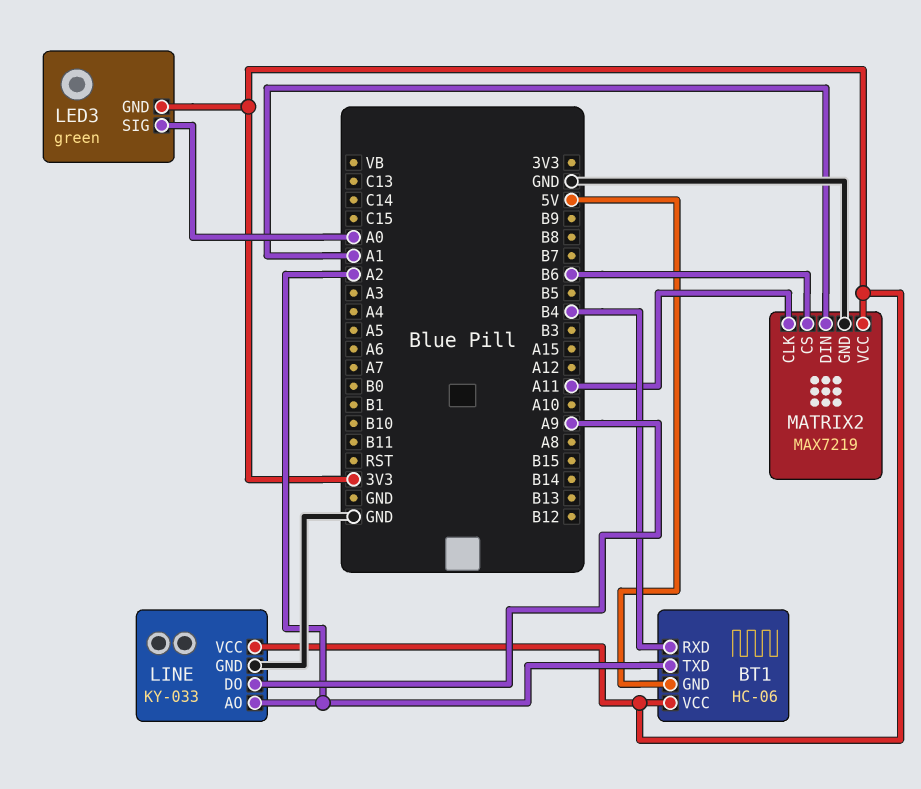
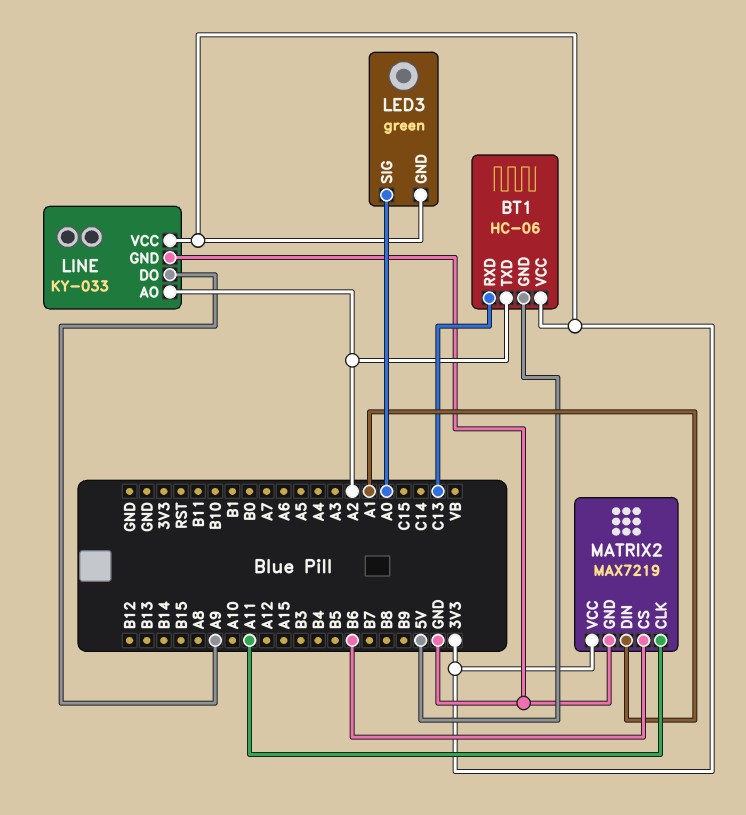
BT1 pin RXD: B4 -> C13

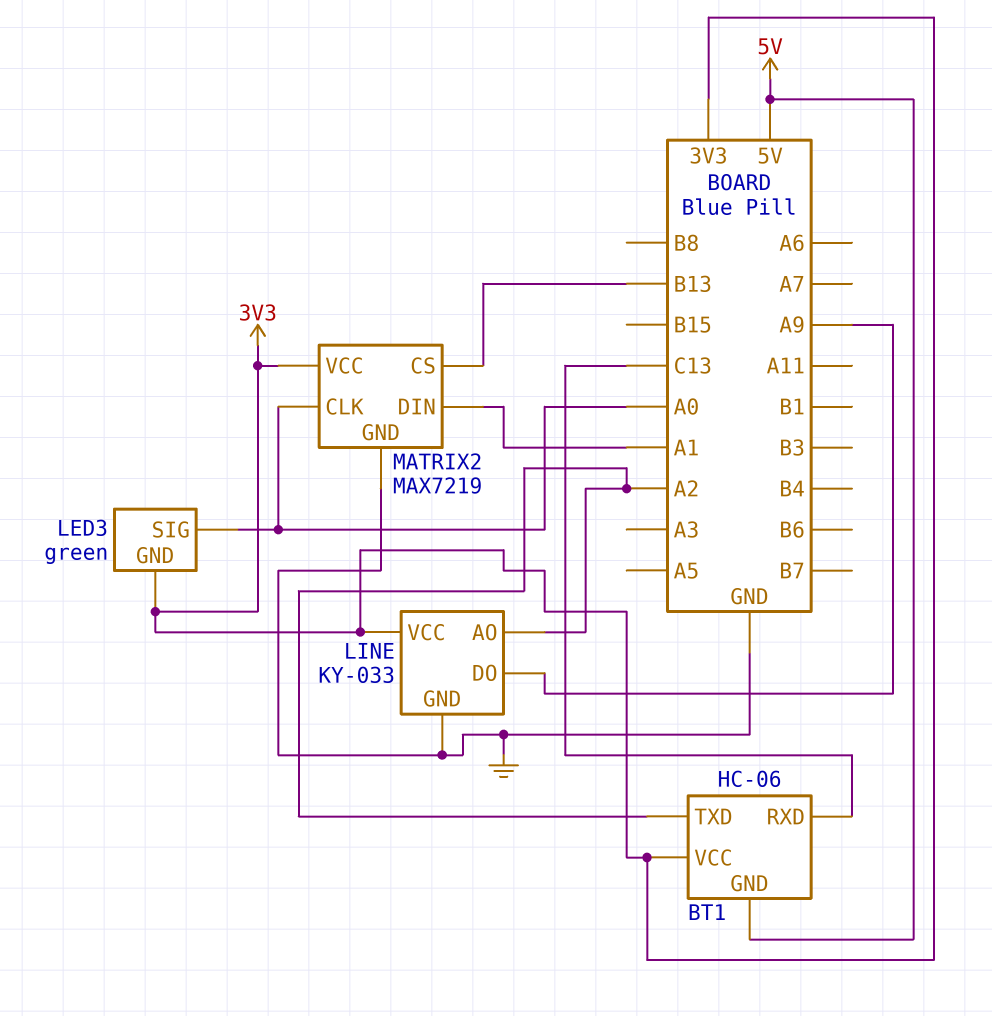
MATRIX2 pin CLK: A11 -> A0
MATRIX2 pin CS: B6 -> B13

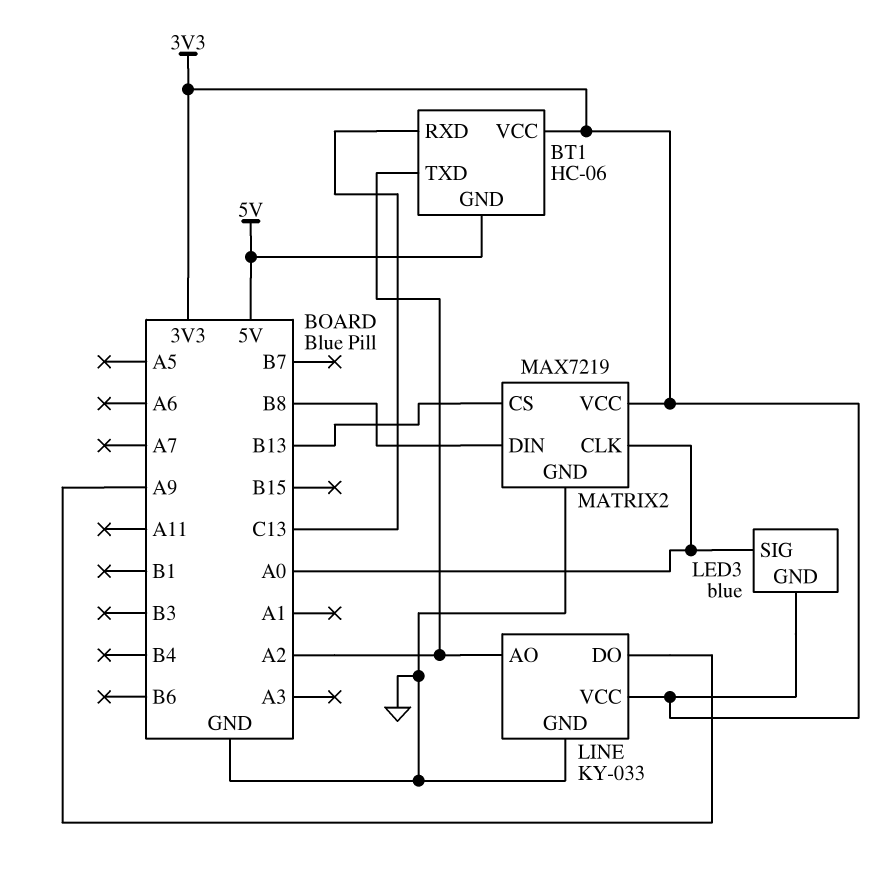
LED3: green -> blue
MATRIX2 pin DIN: A1 -> B8

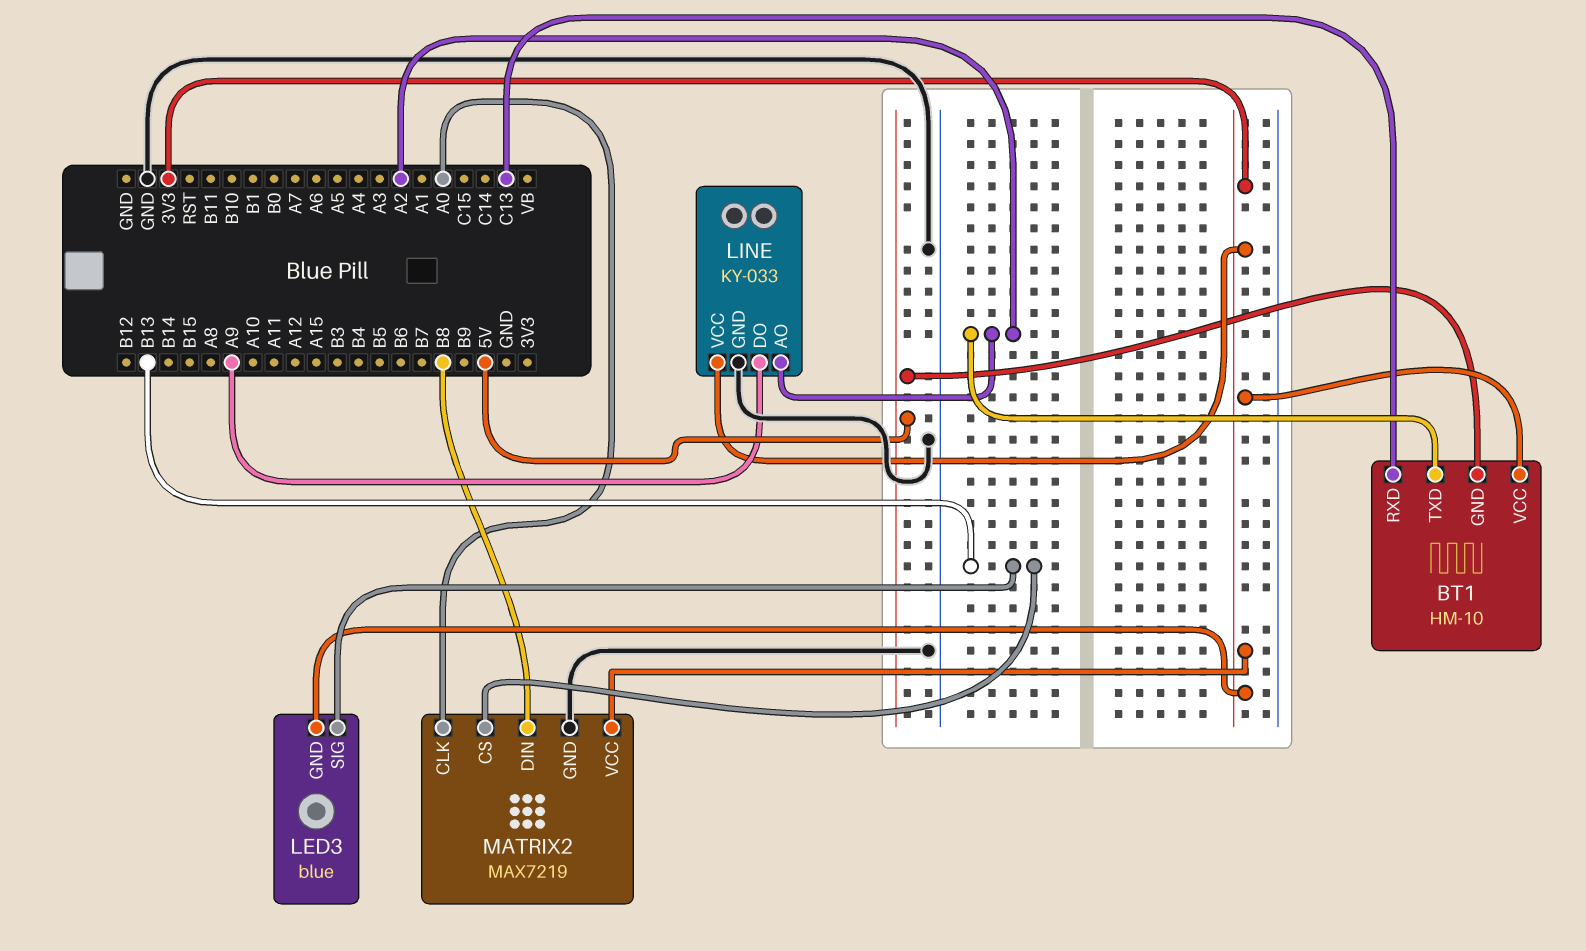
BT1: HC-06 -> HM-10
LED3 pin SIG: A0 -> B13

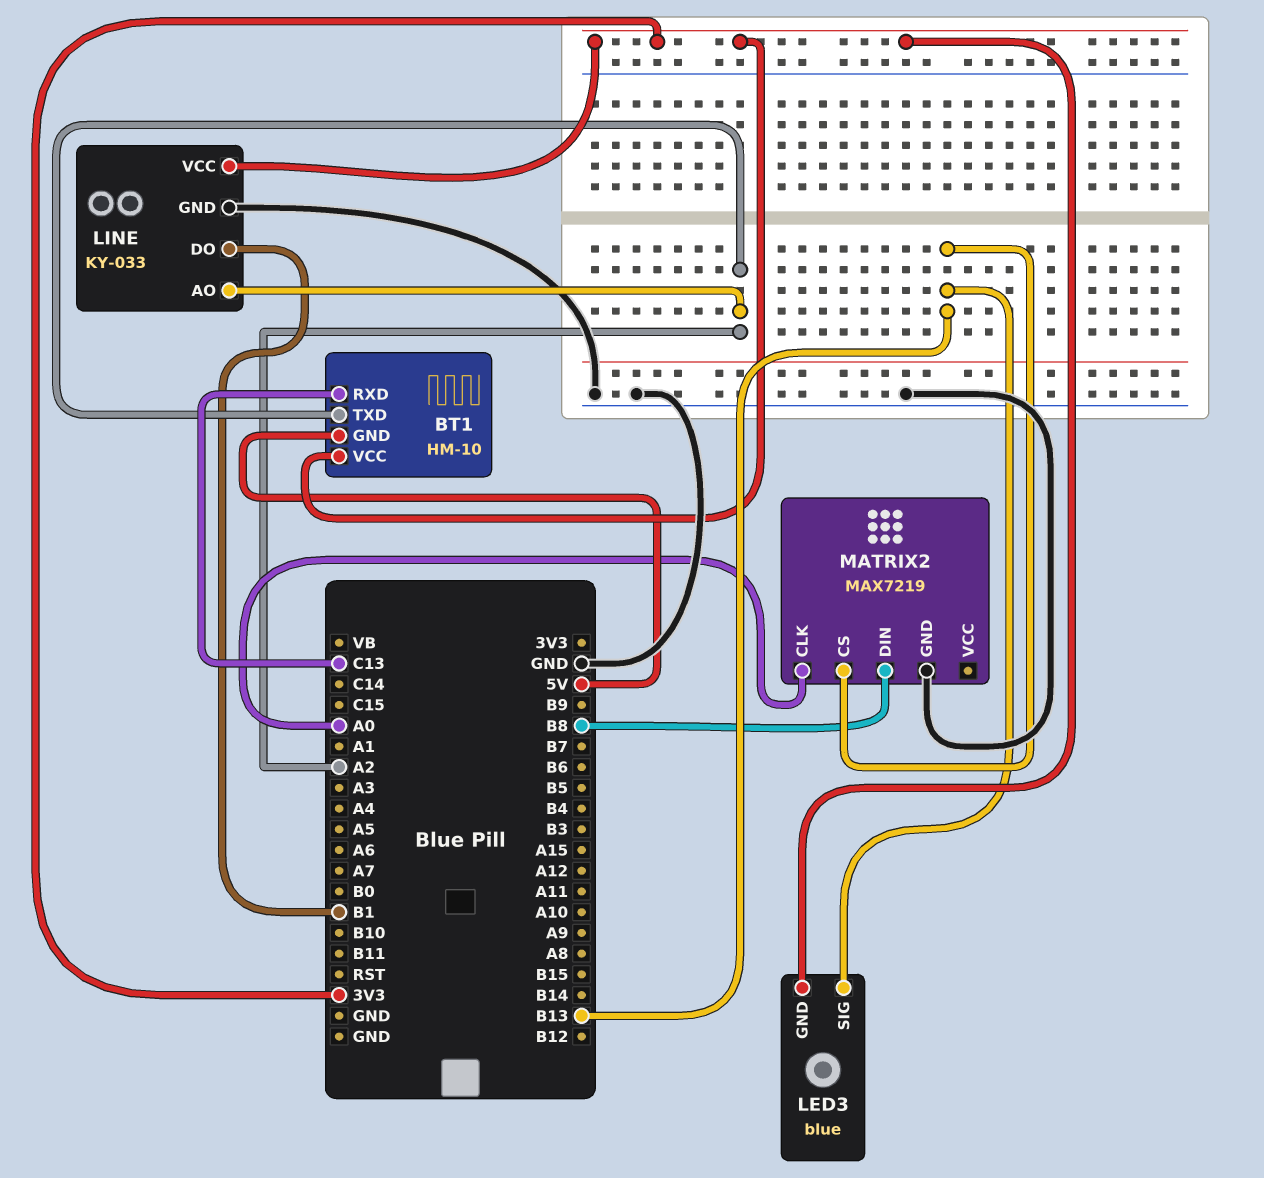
LINE pin DO: A9 -> B1
MATRIX2 pin VCC: 3V3 -> none

